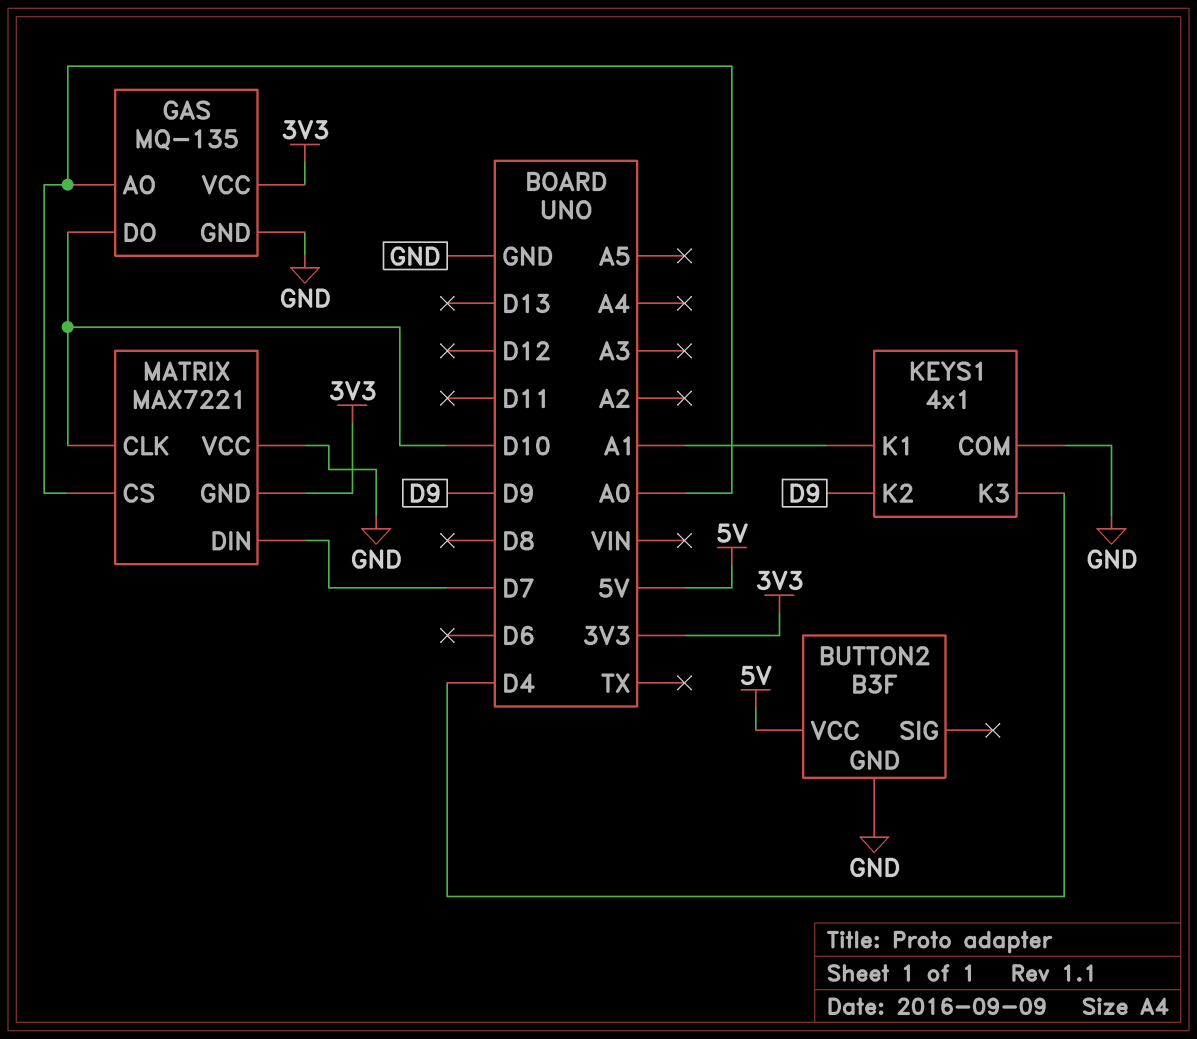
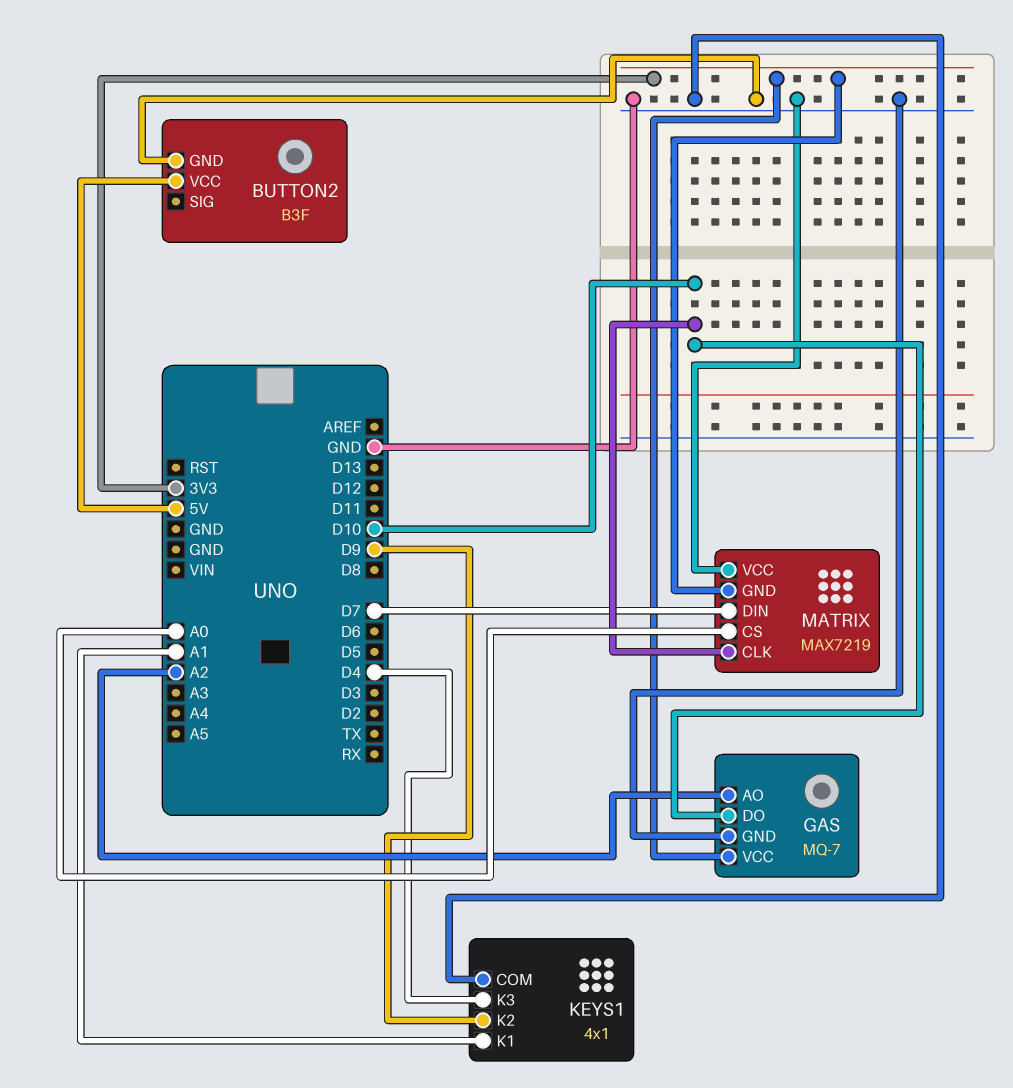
GAS: MQ-135 -> MQ-7
GAS pin AO: A0 -> A2
MATRIX: MAX7221 -> MAX7219

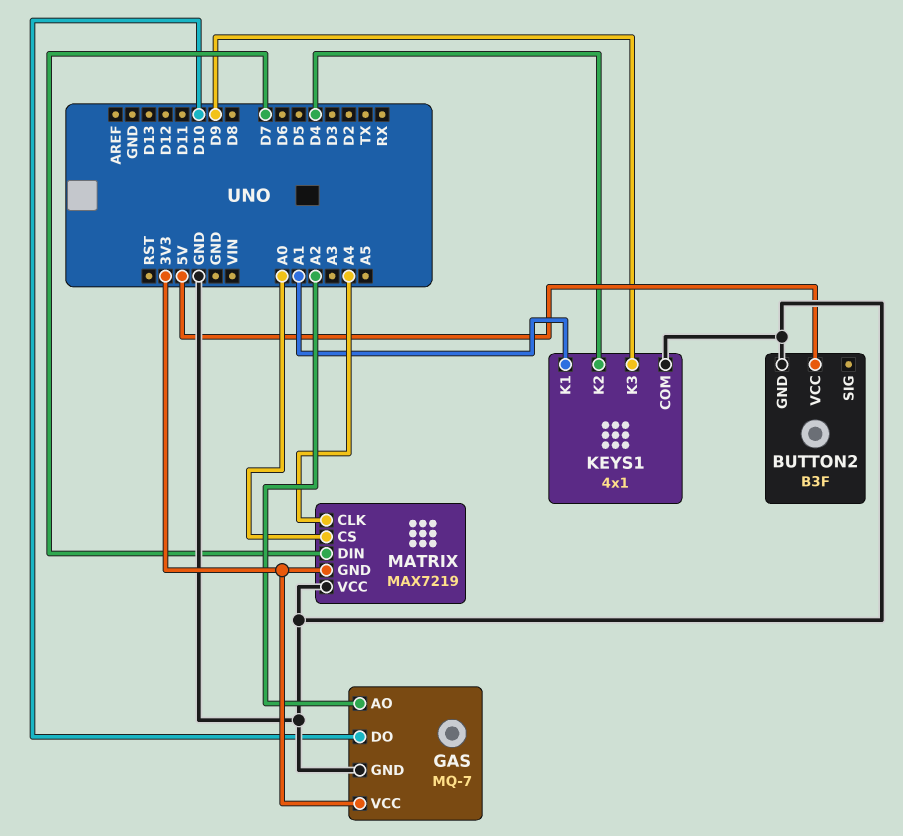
KEYS1 pin K2: D9 -> D4
KEYS1 pin K3: D4 -> D9
MATRIX pin CLK: D10 -> A4

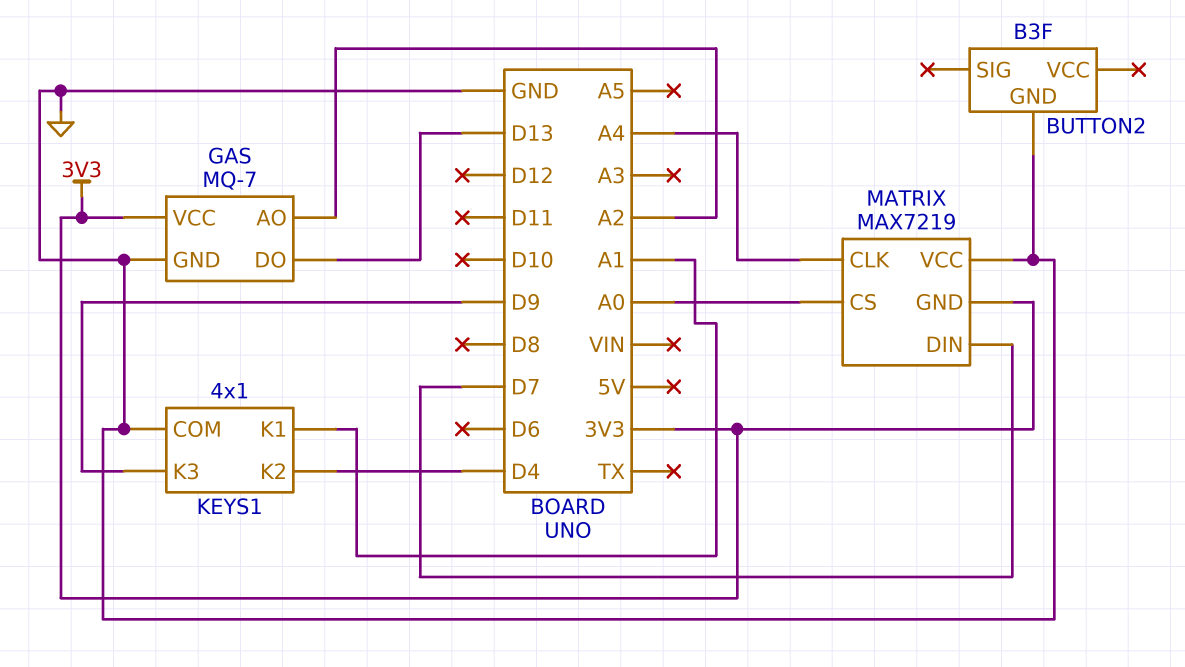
BUTTON2 pin VCC: 5V -> none
GAS pin DO: D10 -> D13

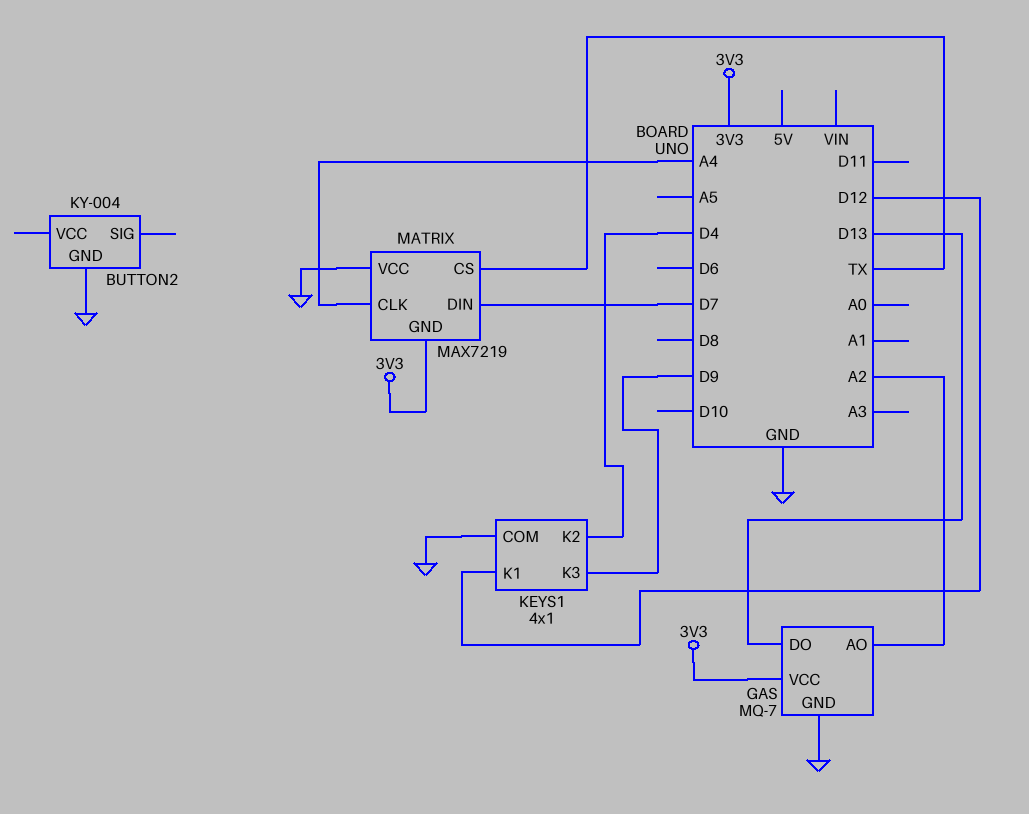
BUTTON2: B3F -> KY-004
KEYS1 pin K1: A1 -> D12
MATRIX pin CS: A0 -> TX

